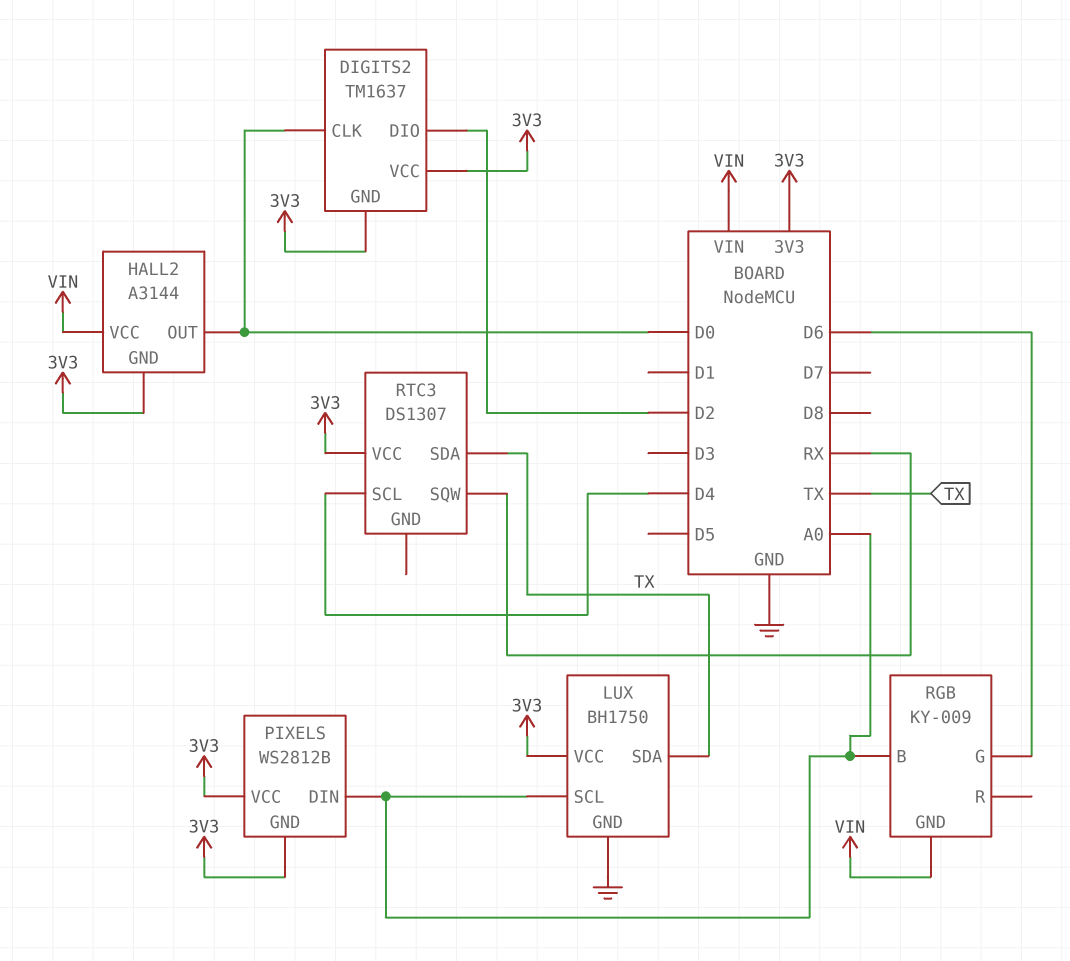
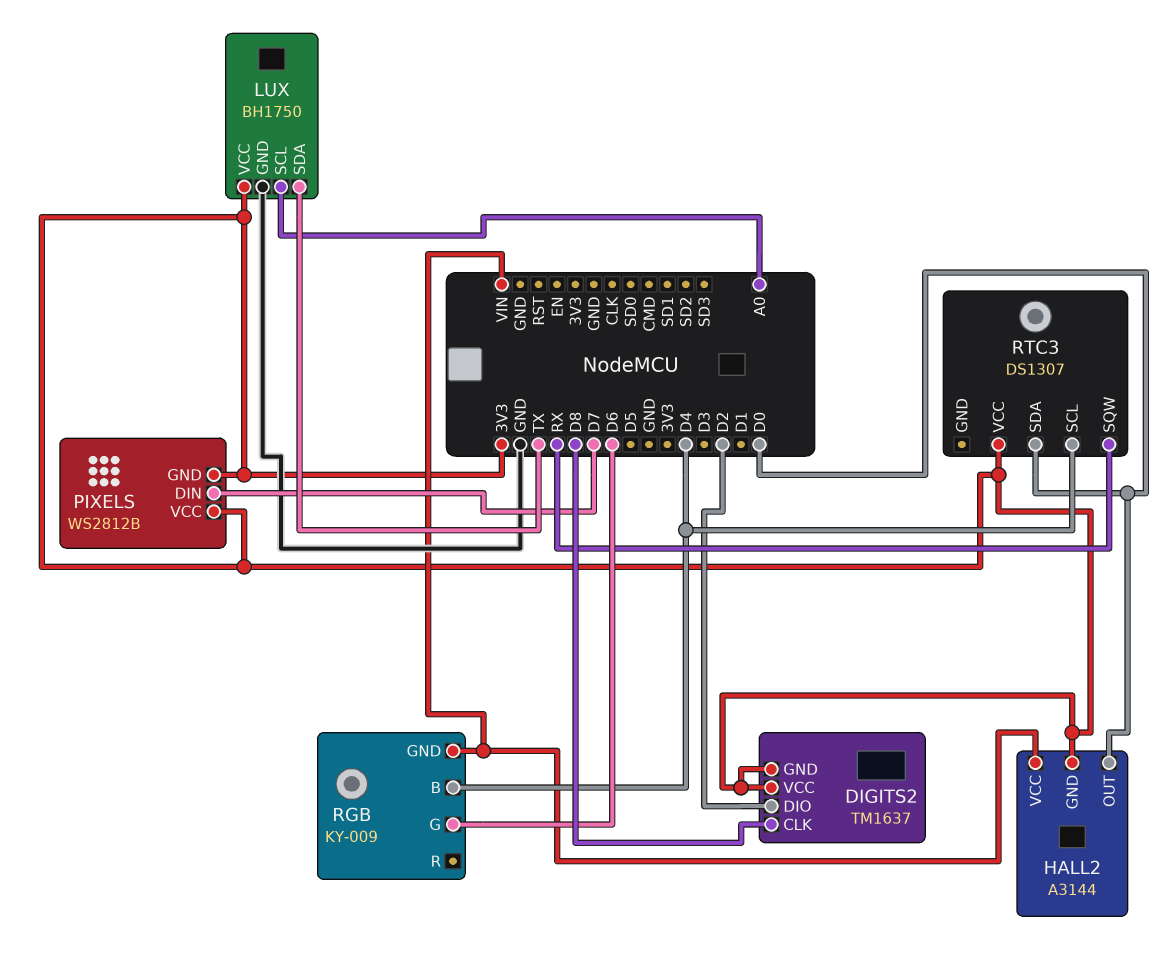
DIGITS2 pin CLK: D0 -> D8
PIXELS pin DIN: A0 -> D7
RGB pin B: A0 -> D4
RTC3 pin SDA: TX -> D0

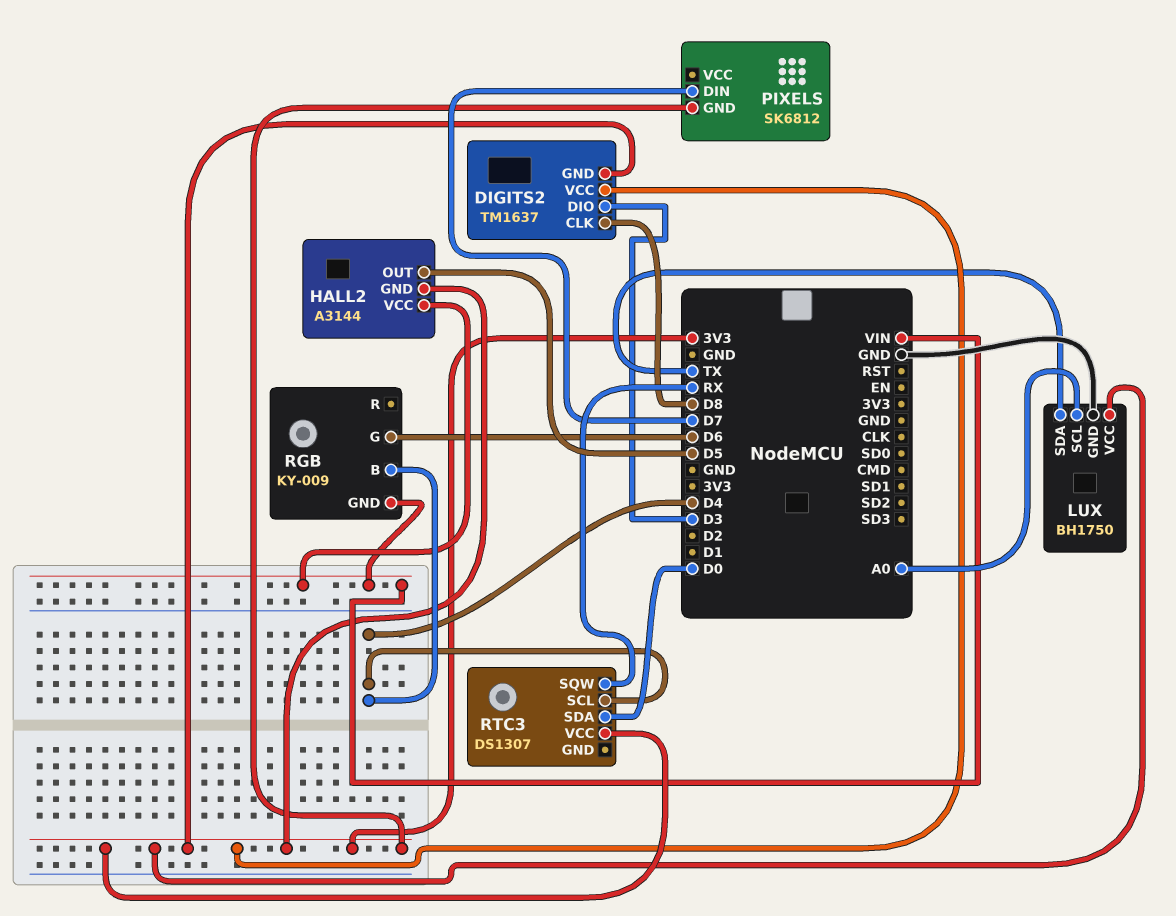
DIGITS2 pin DIO: D2 -> D3
HALL2 pin OUT: D0 -> D5
PIXELS: WS2812B -> SK6812
PIXELS pin VCC: 3V3 -> none

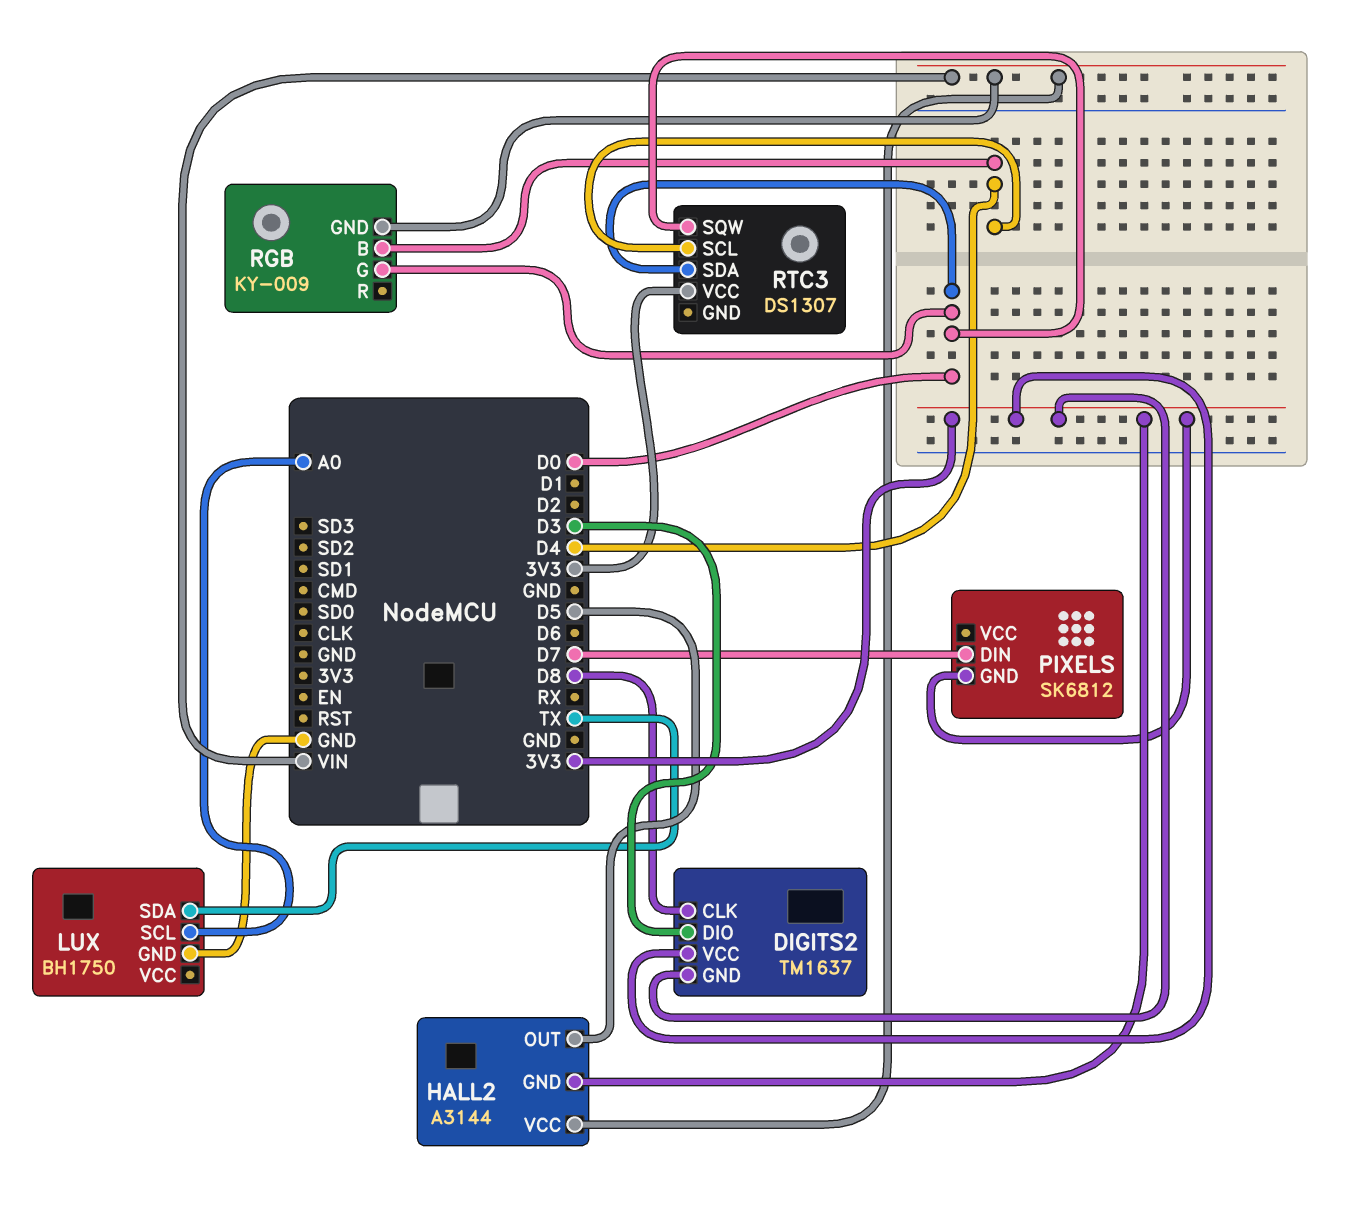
LUX pin VCC: 3V3 -> none
RGB pin G: D6 -> D0
RTC3 pin SQW: RX -> D0

